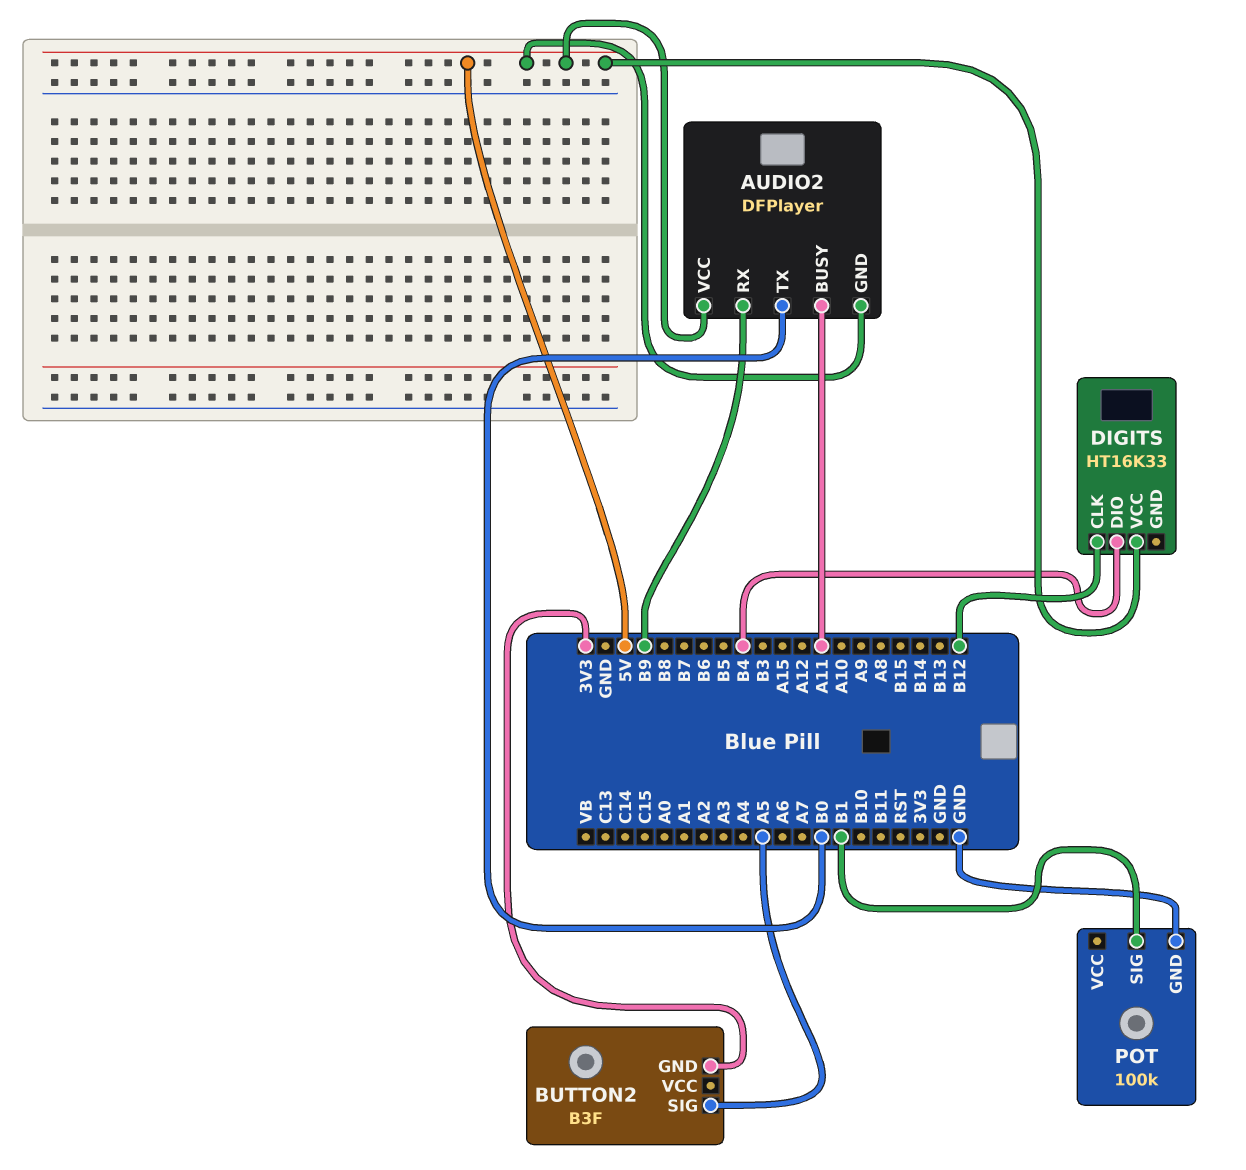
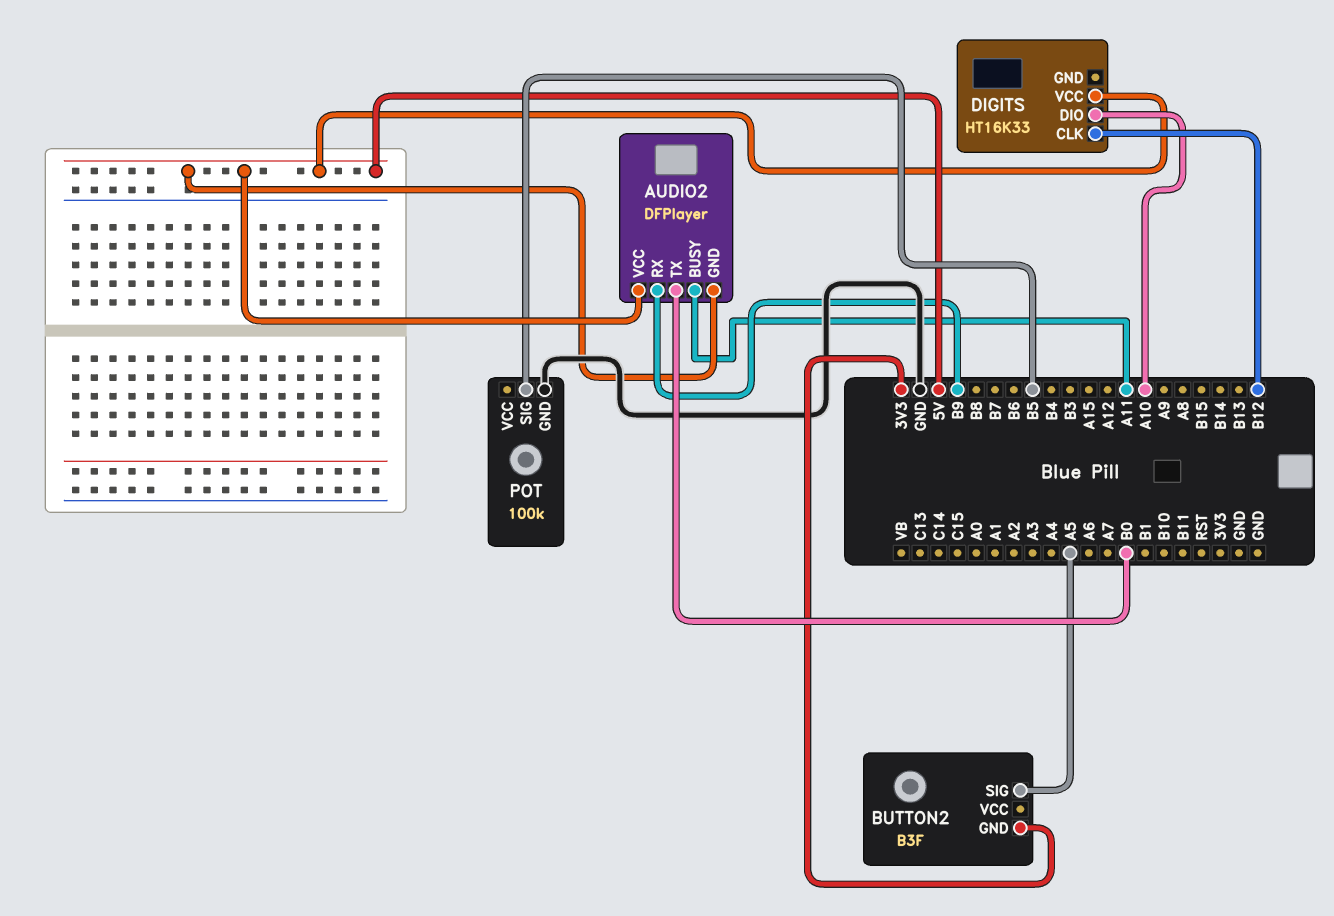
DIGITS pin DIO: B4 -> A10
POT pin SIG: B1 -> B5

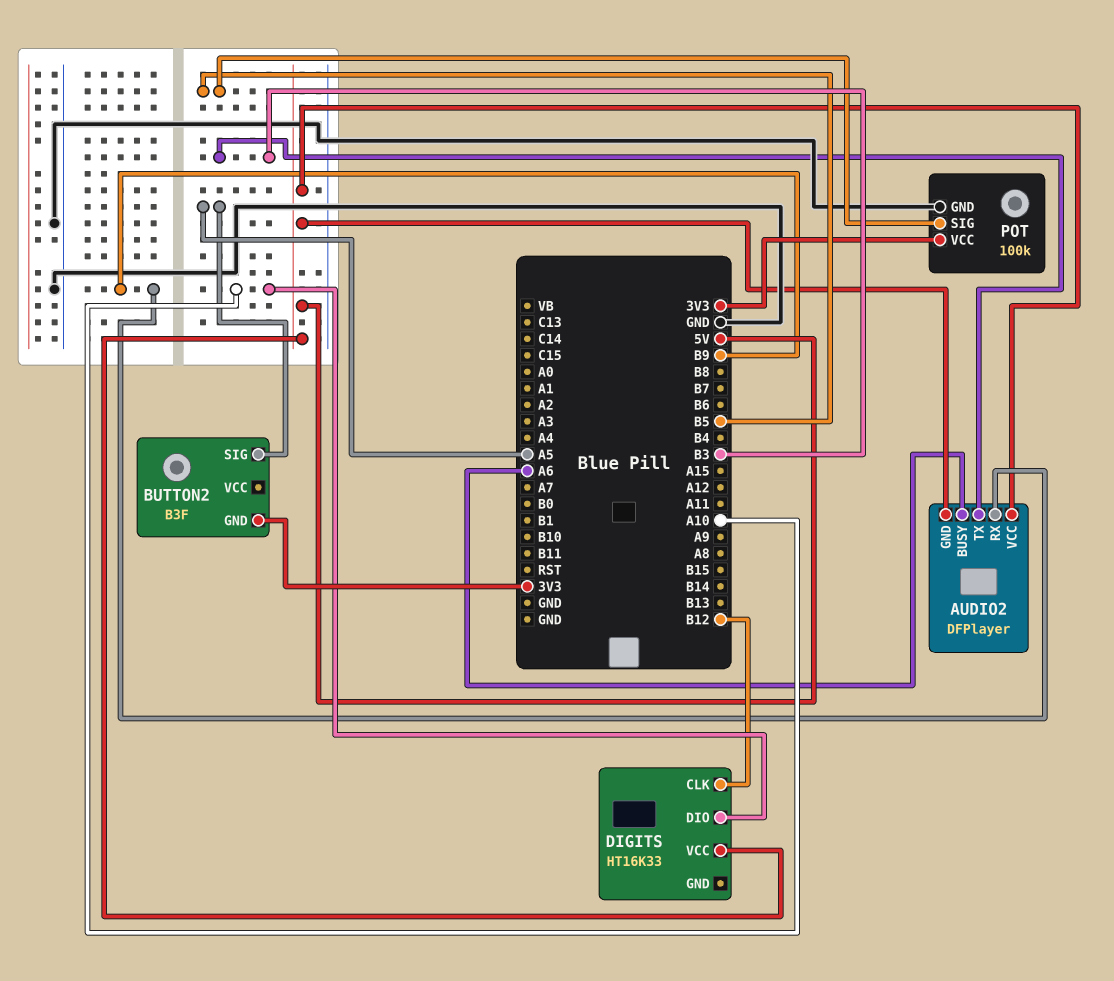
AUDIO2 pin BUSY: A11 -> A6
AUDIO2 pin TX: B0 -> B3
POT pin VCC: none -> 3V3

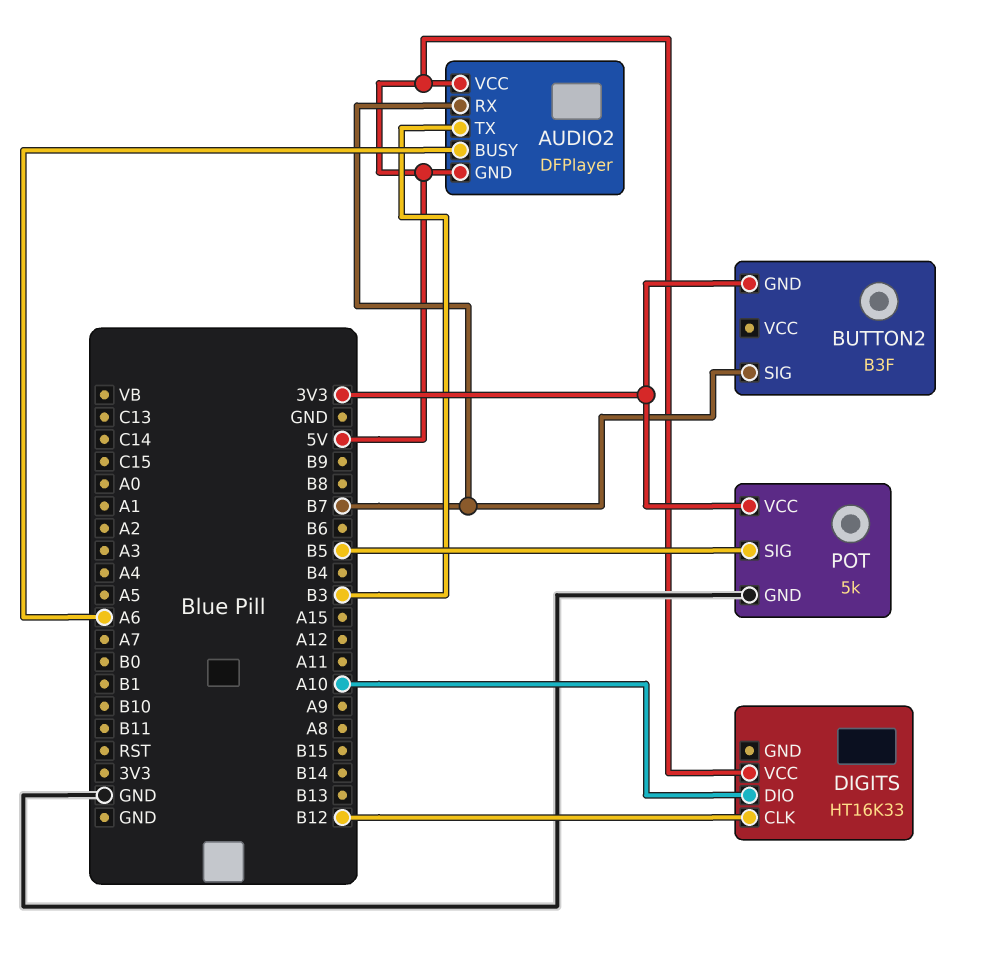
AUDIO2 pin RX: B9 -> B7
BUTTON2 pin SIG: A5 -> B7
POT: 100k -> 5k

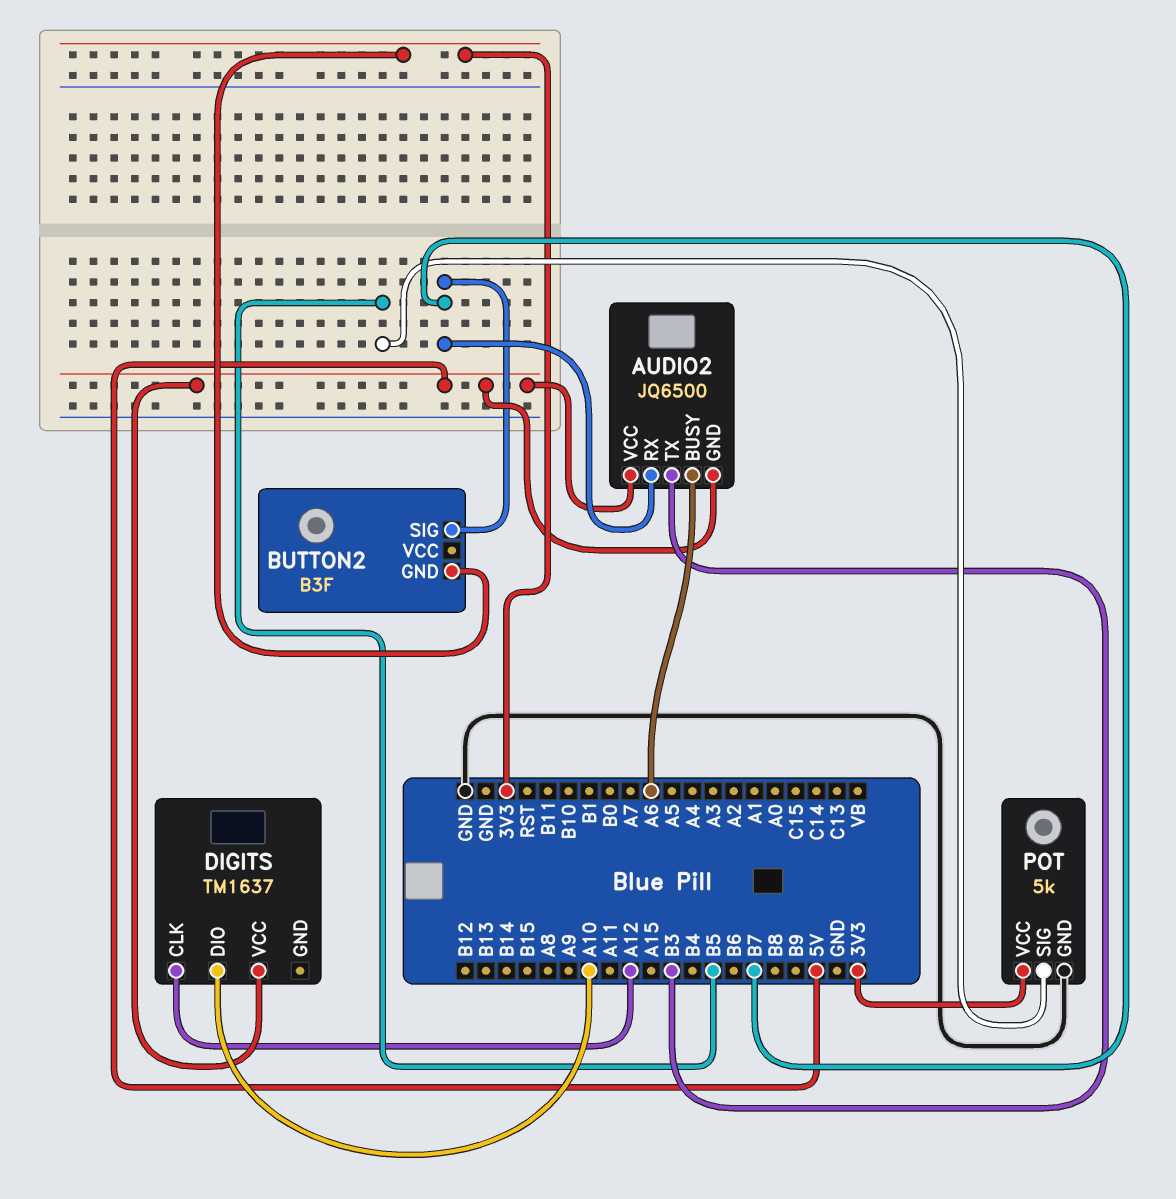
AUDIO2: DFPlayer -> JQ6500
DIGITS: HT16K33 -> TM1637
DIGITS pin CLK: B12 -> A12

